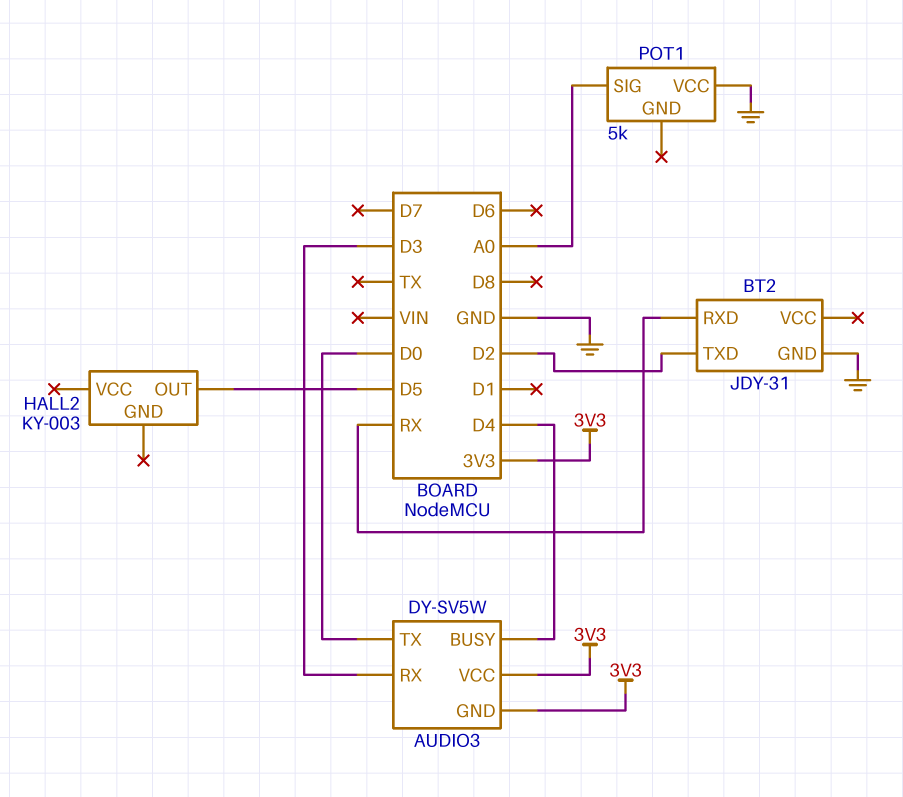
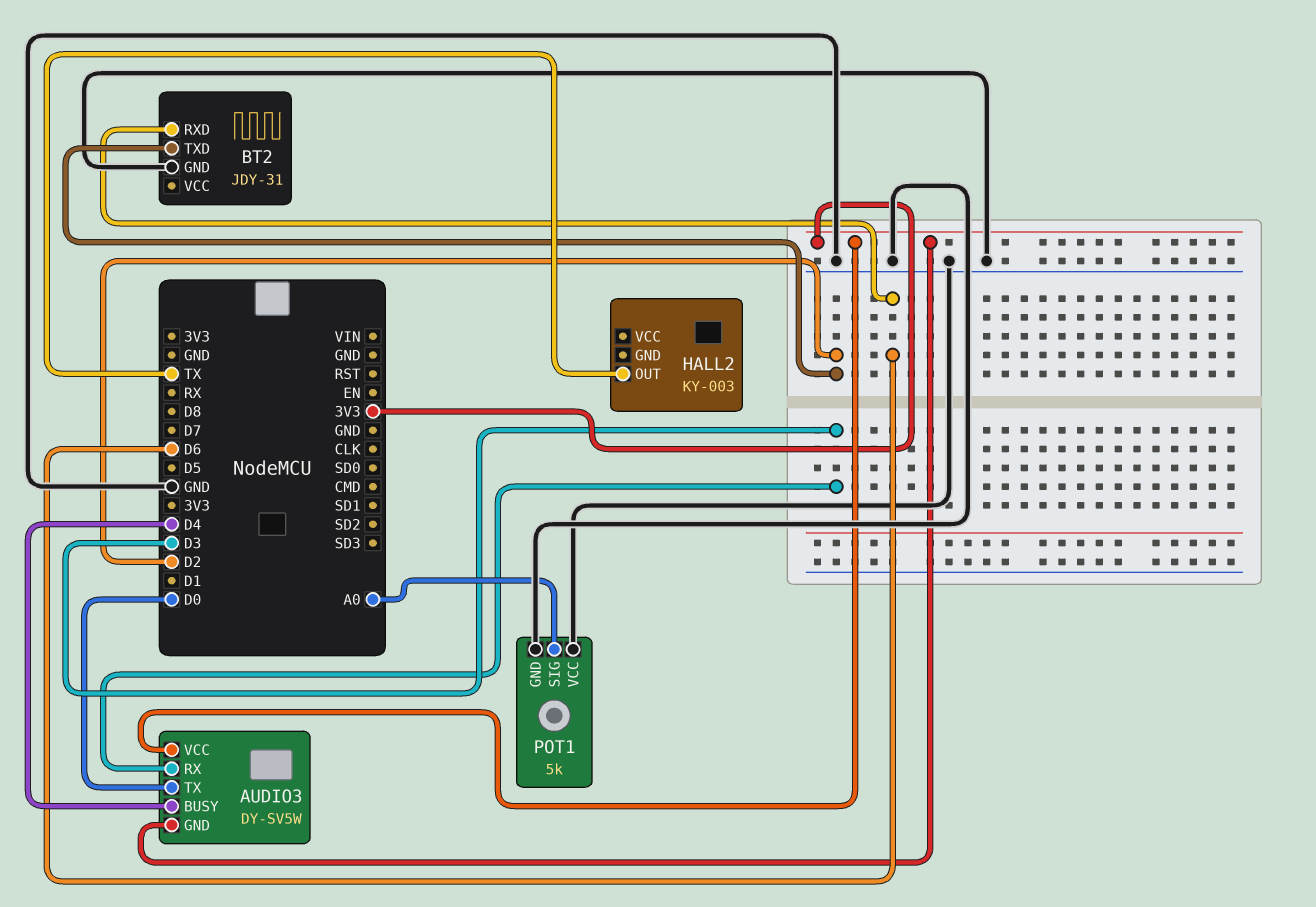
BT2 pin RXD: RX -> D6
HALL2 pin OUT: D5 -> TX
POT1 pin GND: none -> GND

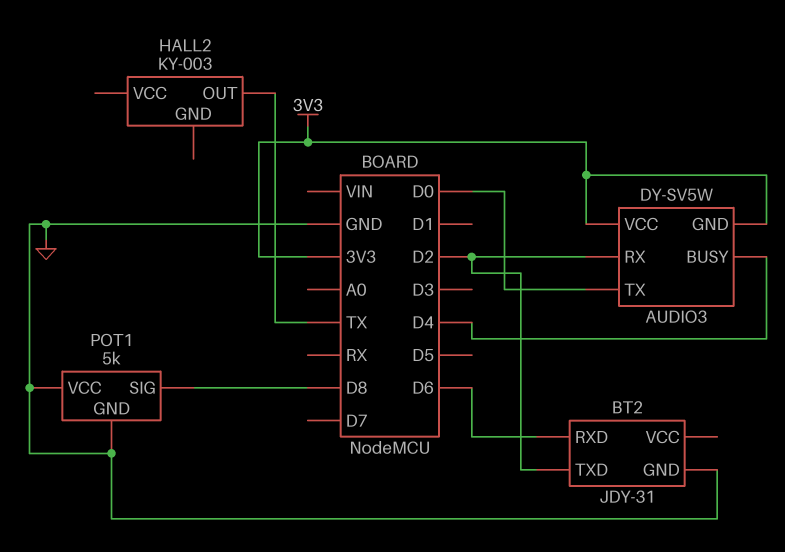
AUDIO3 pin RX: D3 -> D2
POT1 pin SIG: A0 -> D8

